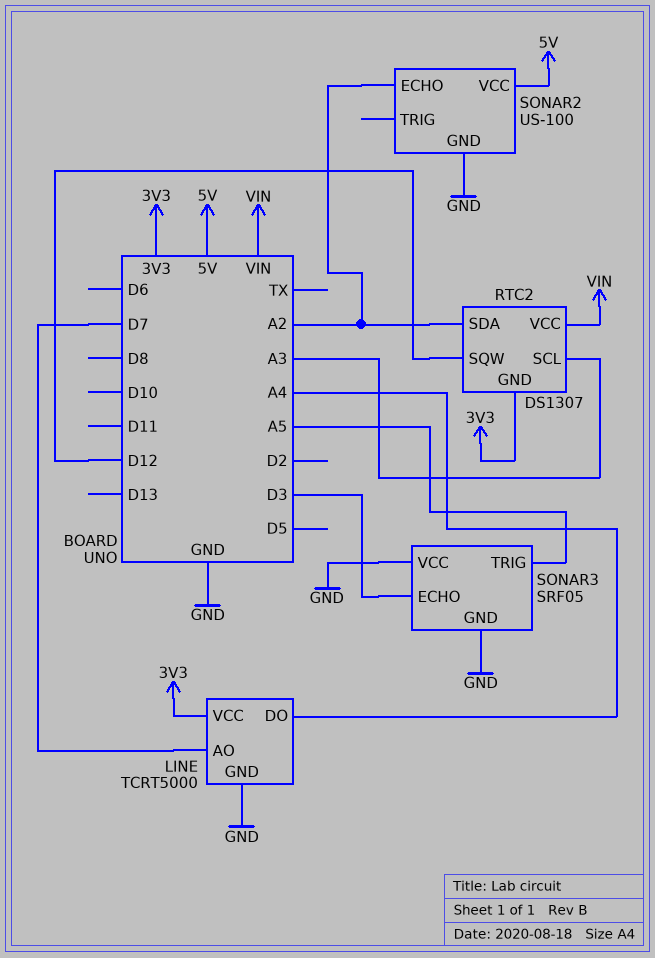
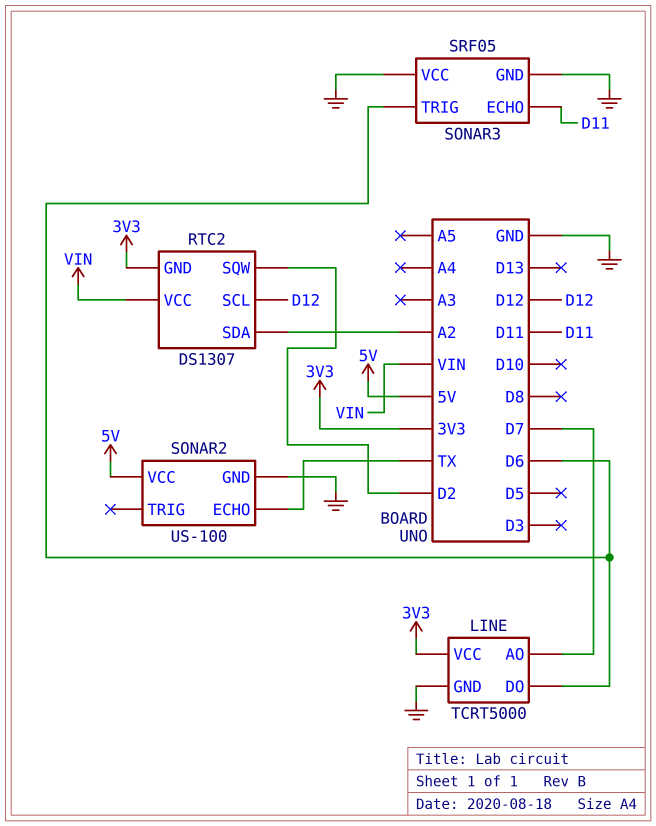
LINE pin DO: A4 -> D6
RTC2 pin SCL: A3 -> D12
RTC2 pin SQW: D12 -> D2
SONAR2 pin ECHO: A2 -> TX
SONAR3 pin ECHO: D3 -> D11
SONAR3 pin TRIG: A5 -> D6

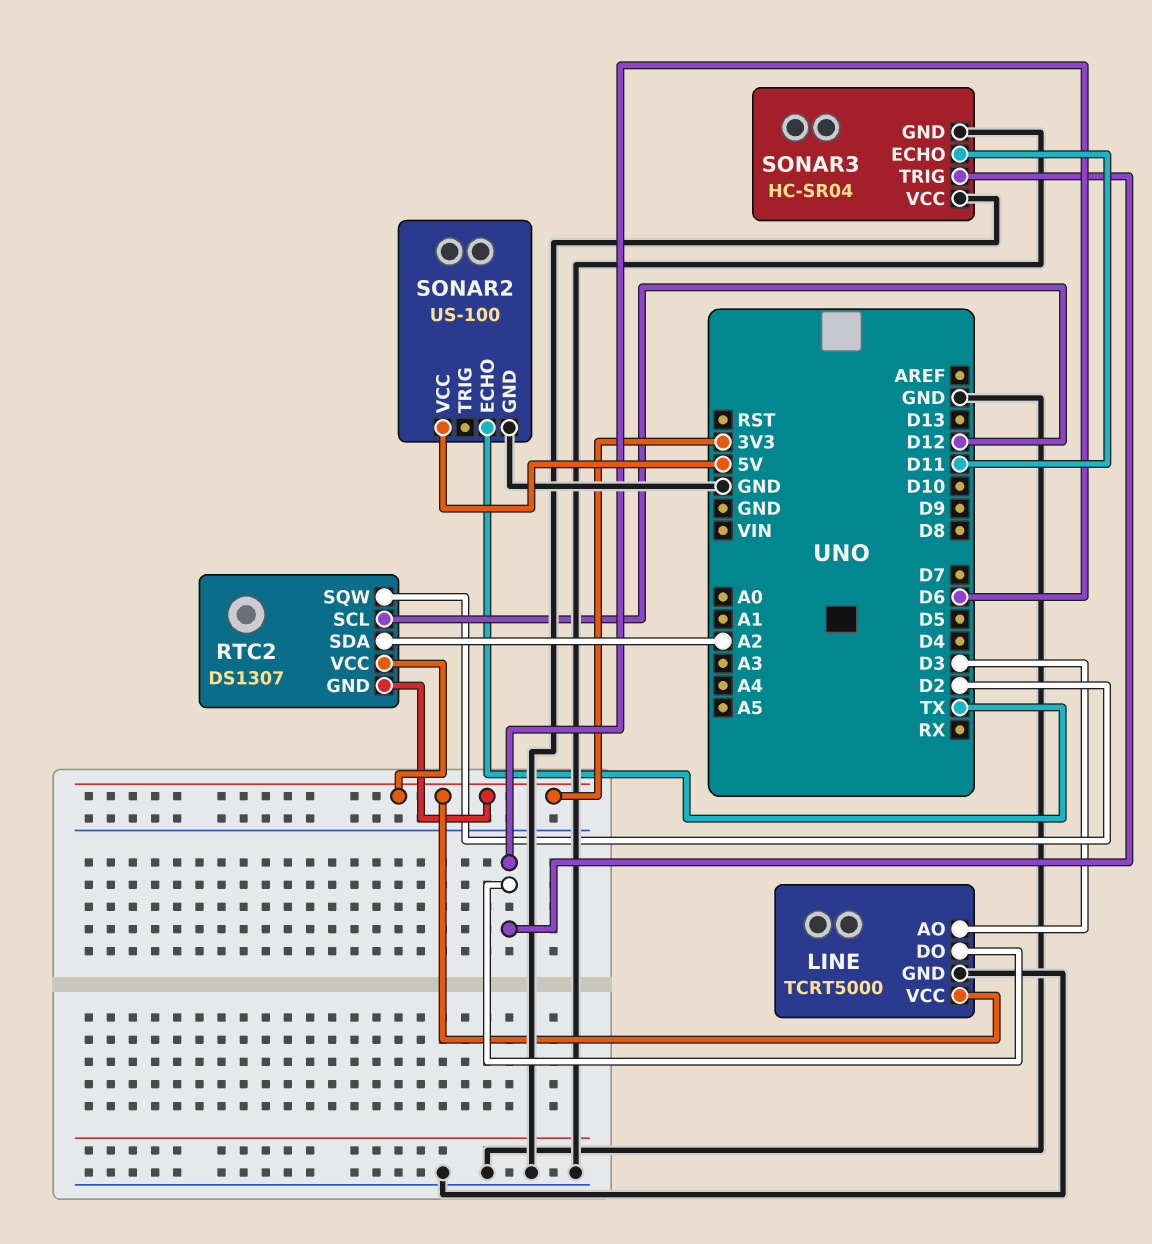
LINE pin AO: D7 -> D3
RTC2 pin VCC: VIN -> 3V3
SONAR3: SRF05 -> HC-SR04

